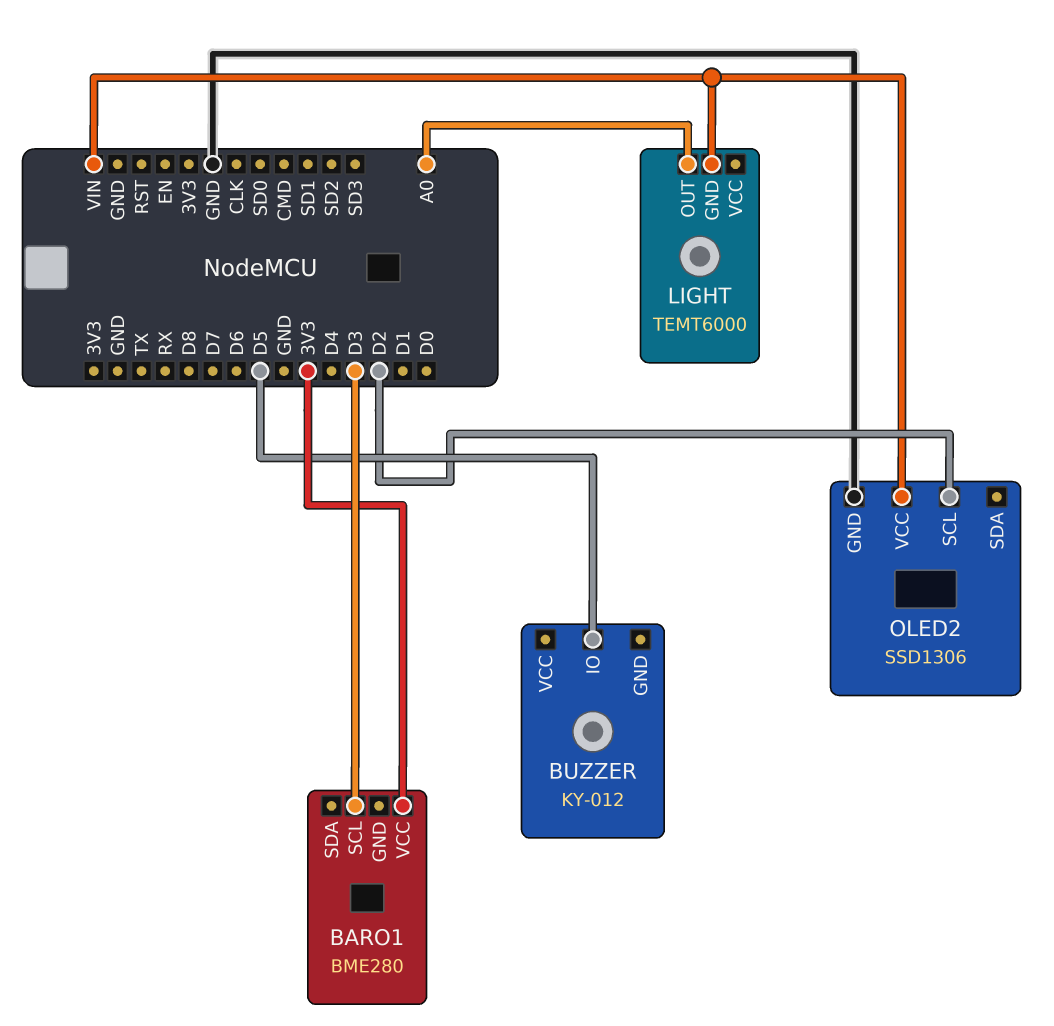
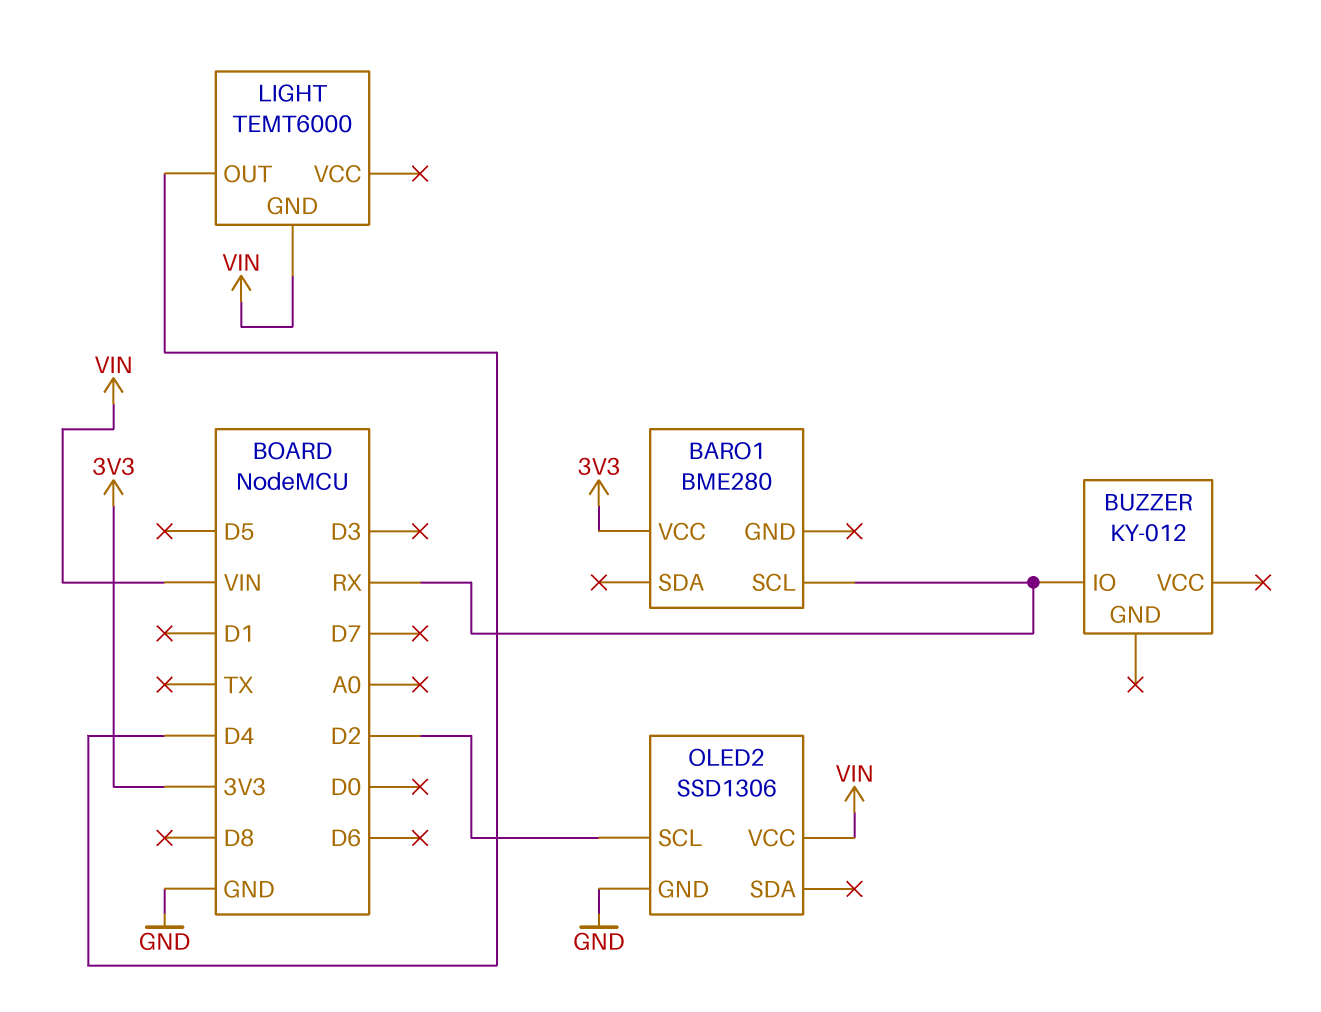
BARO1 pin SCL: D3 -> RX
BUZZER pin IO: D5 -> RX
LIGHT pin OUT: A0 -> D4

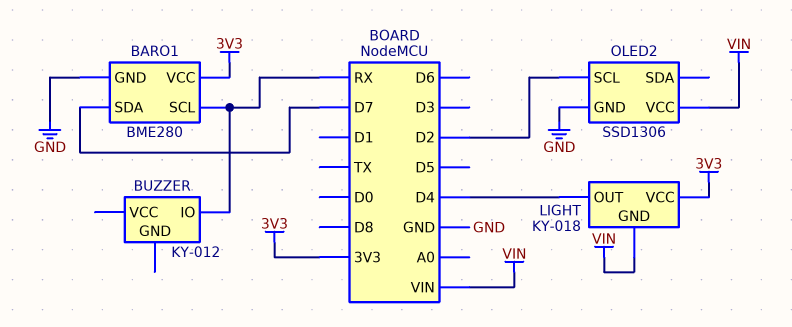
BARO1 pin GND: none -> GND
BARO1 pin SDA: none -> D7
LIGHT: TEMT6000 -> KY-018
LIGHT pin VCC: none -> 3V3

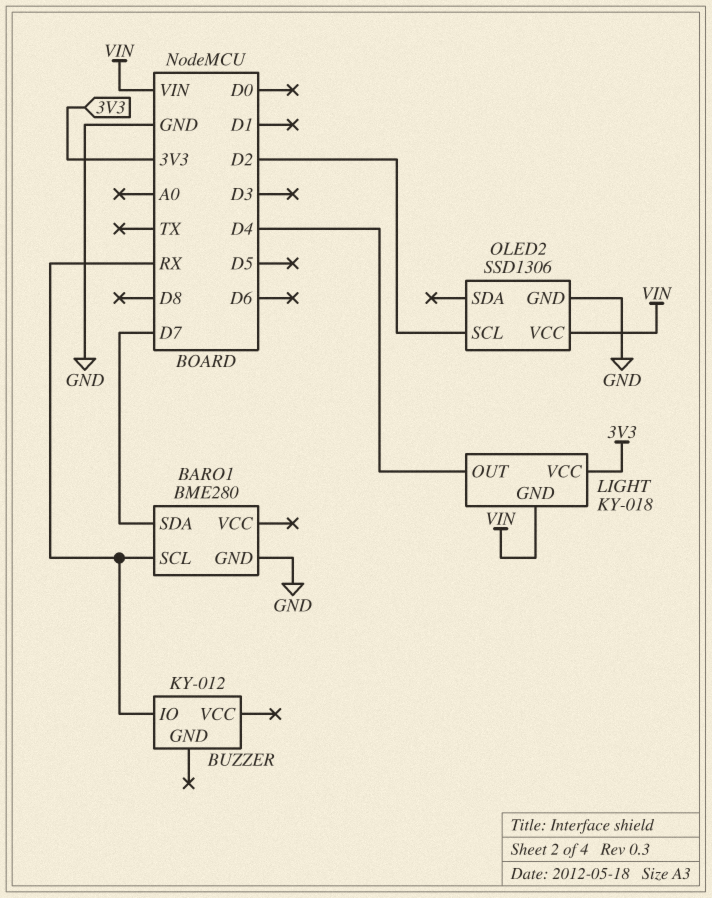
BARO1 pin VCC: 3V3 -> none

